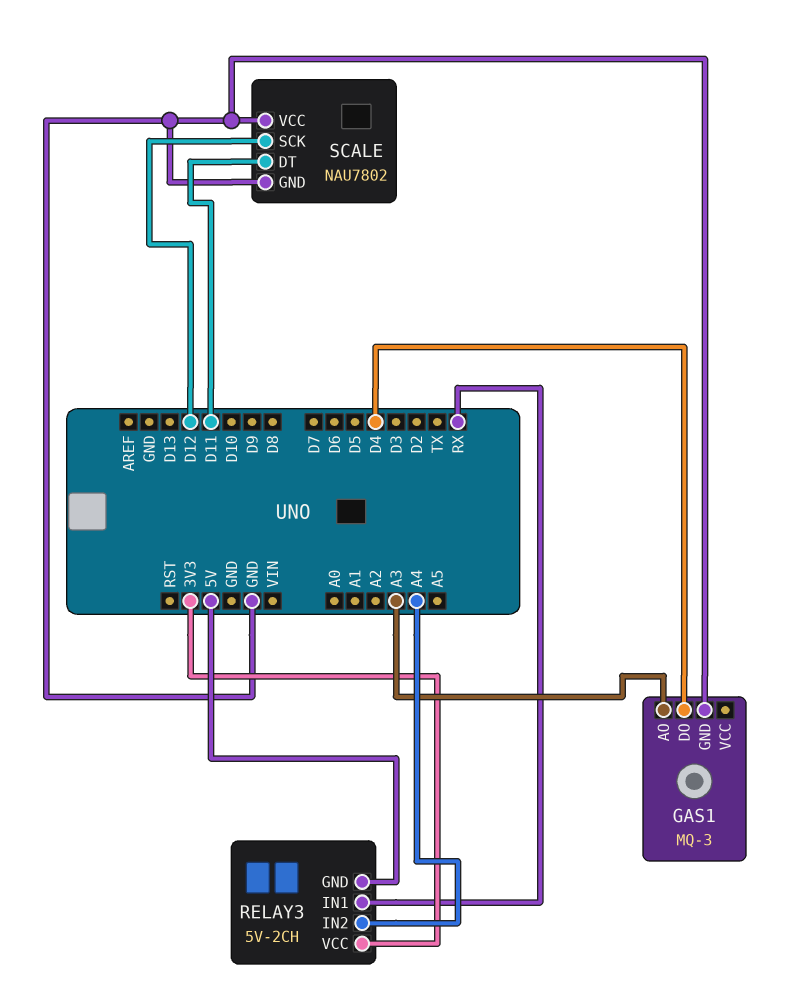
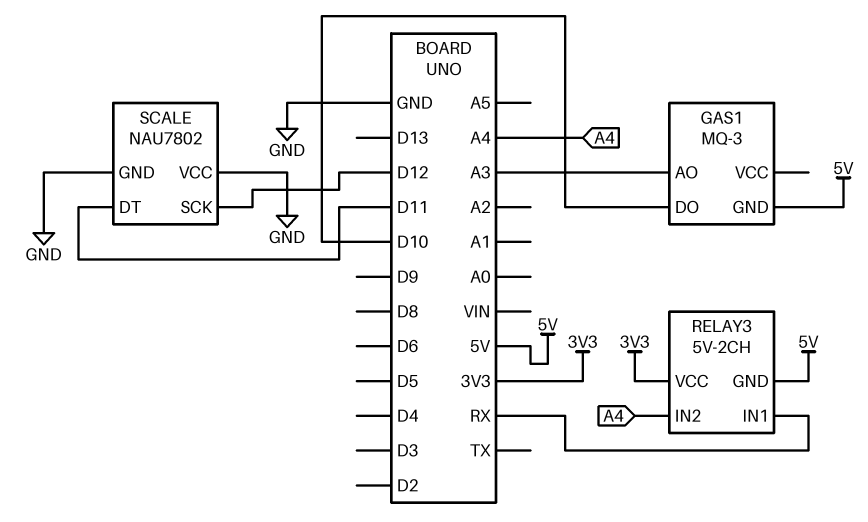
GAS1 pin DO: D4 -> D10
GAS1 pin GND: GND -> 5V

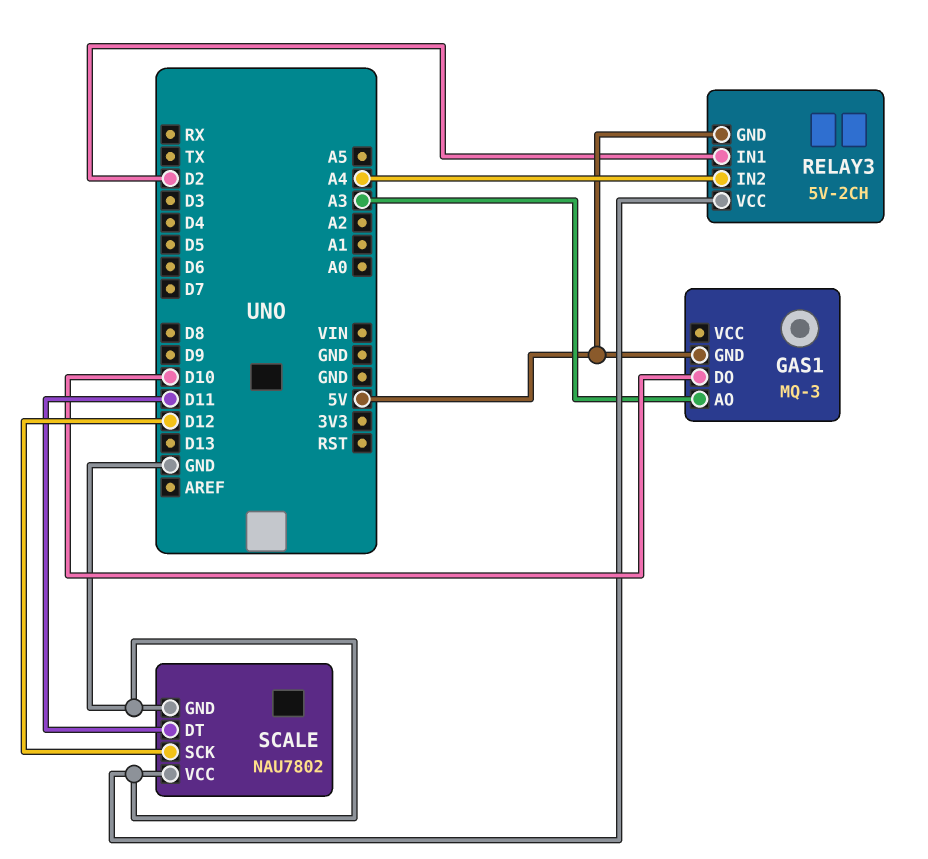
RELAY3 pin IN1: RX -> D2
RELAY3 pin VCC: 3V3 -> GND

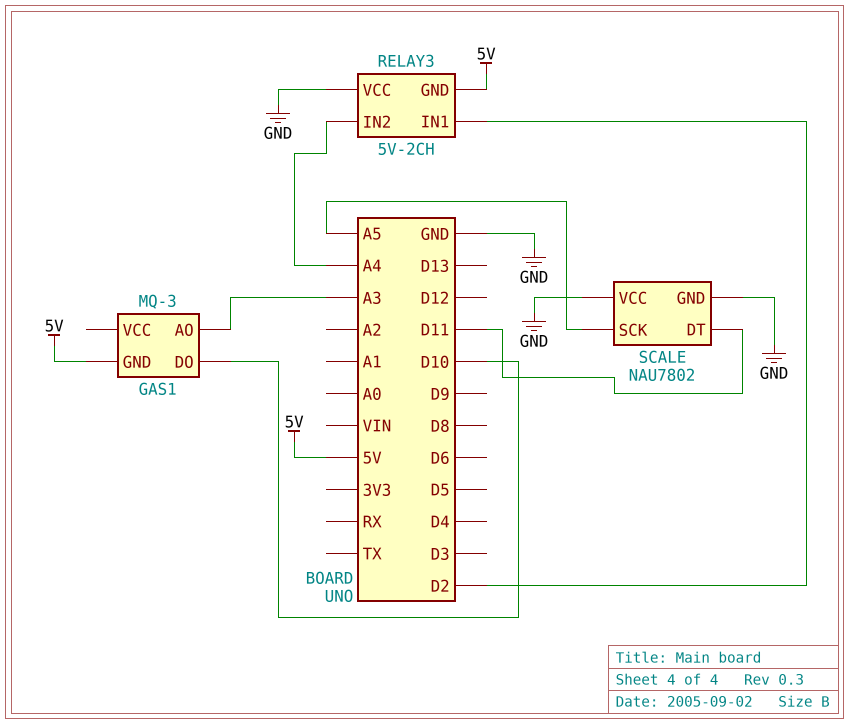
SCALE pin SCK: D12 -> A5

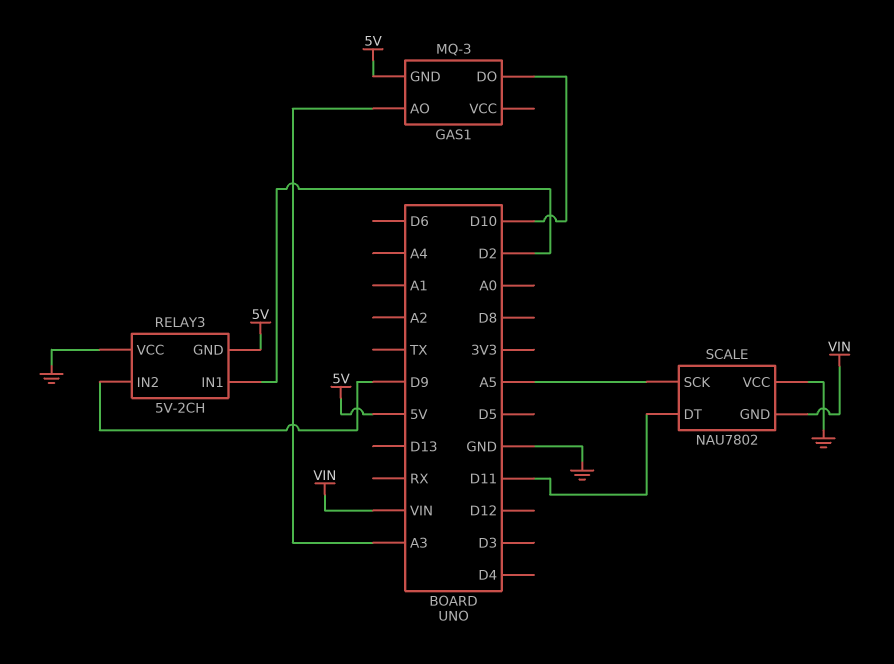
RELAY3 pin IN2: A4 -> D9
SCALE pin GND: GND -> VIN

